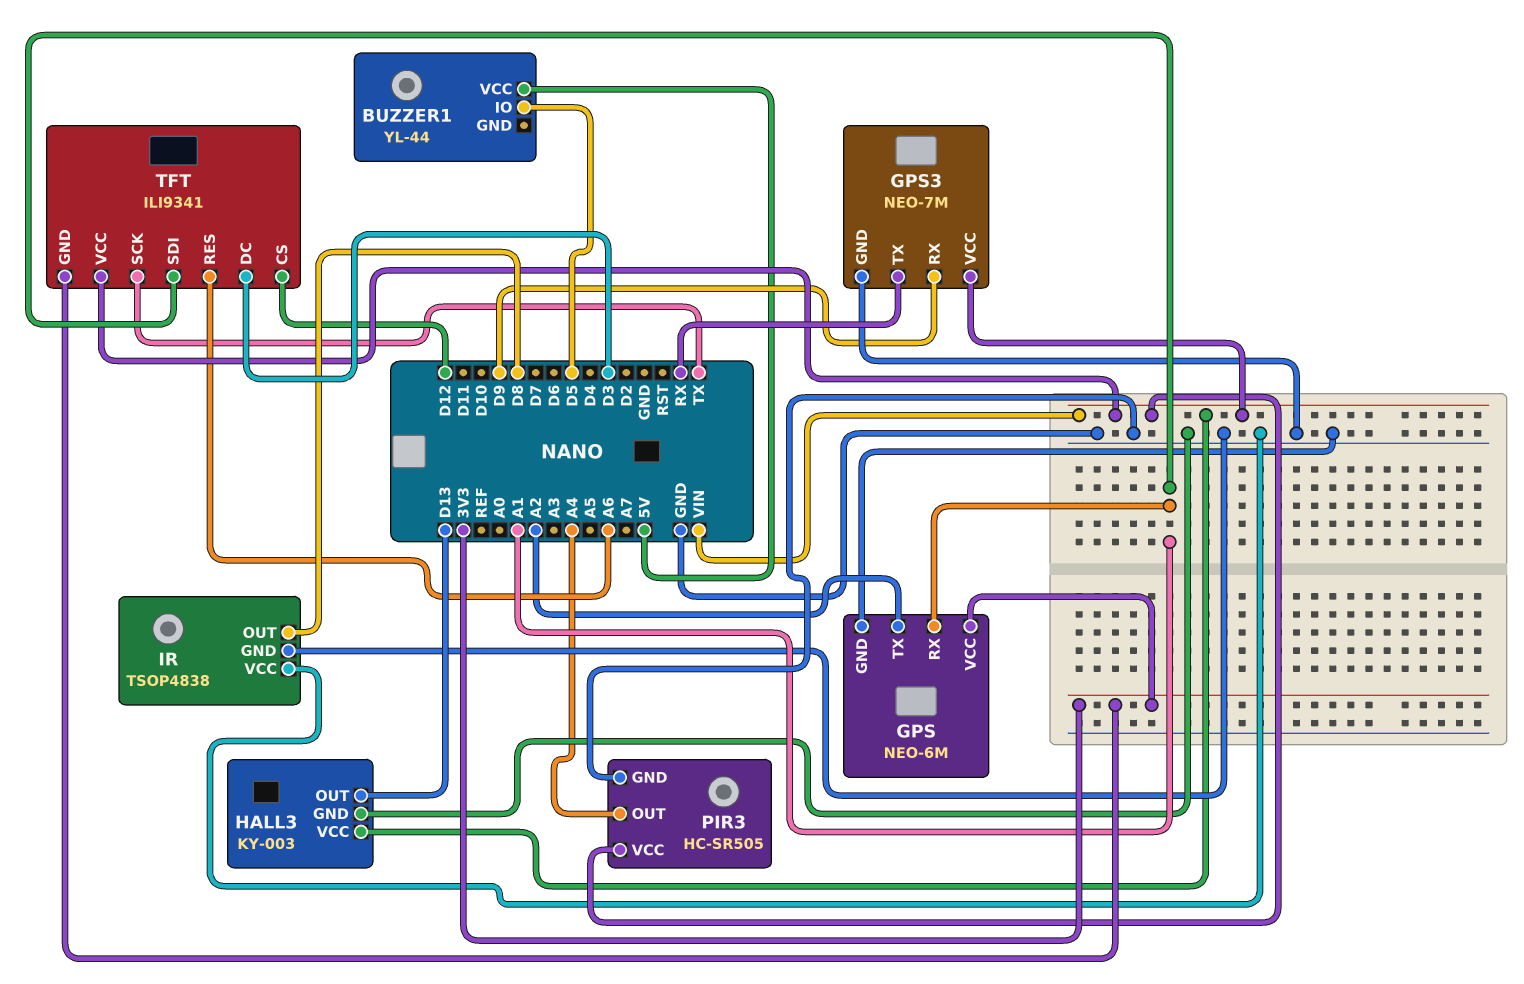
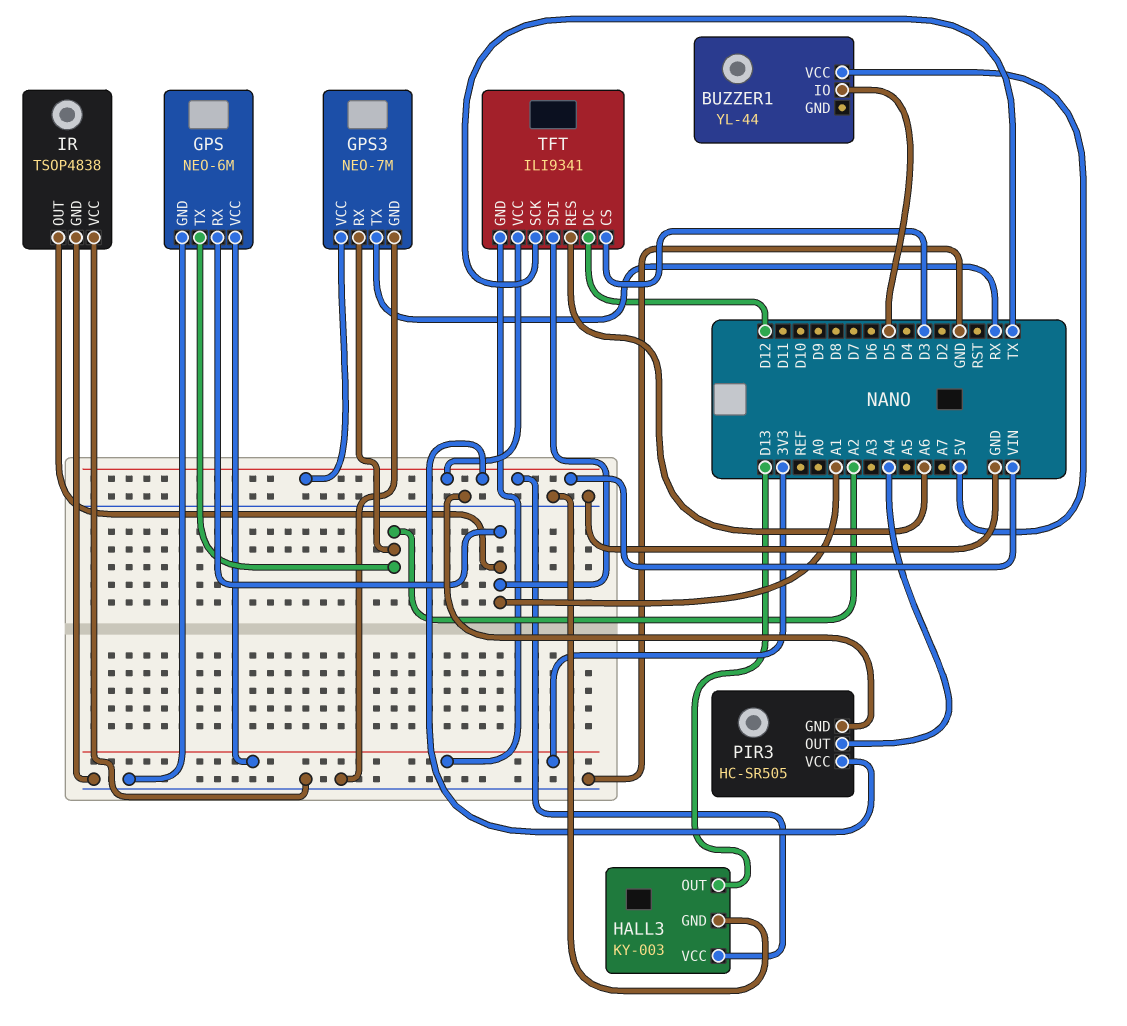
GPS3 pin RX: D9 -> A2
IR pin OUT: D8 -> A1
TFT pin CS: D12 -> D3
TFT pin DC: D3 -> D12

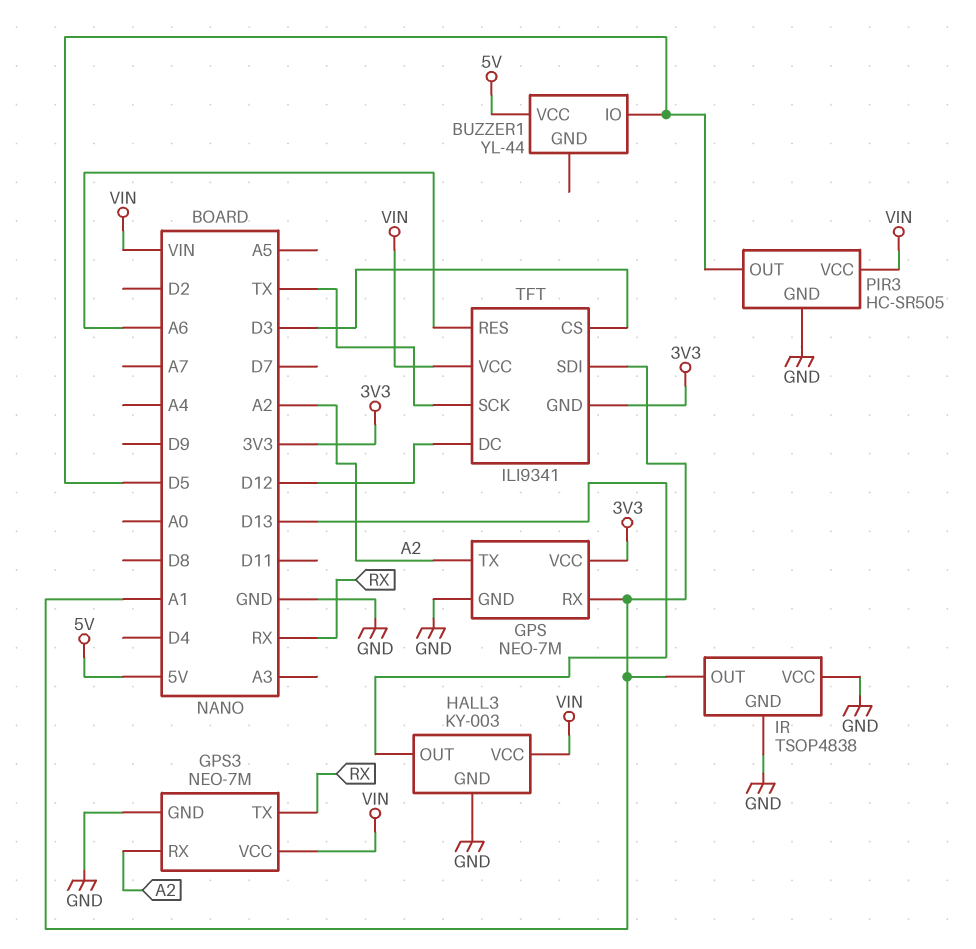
GPS: NEO-6M -> NEO-7M
PIR3 pin OUT: A4 -> D5

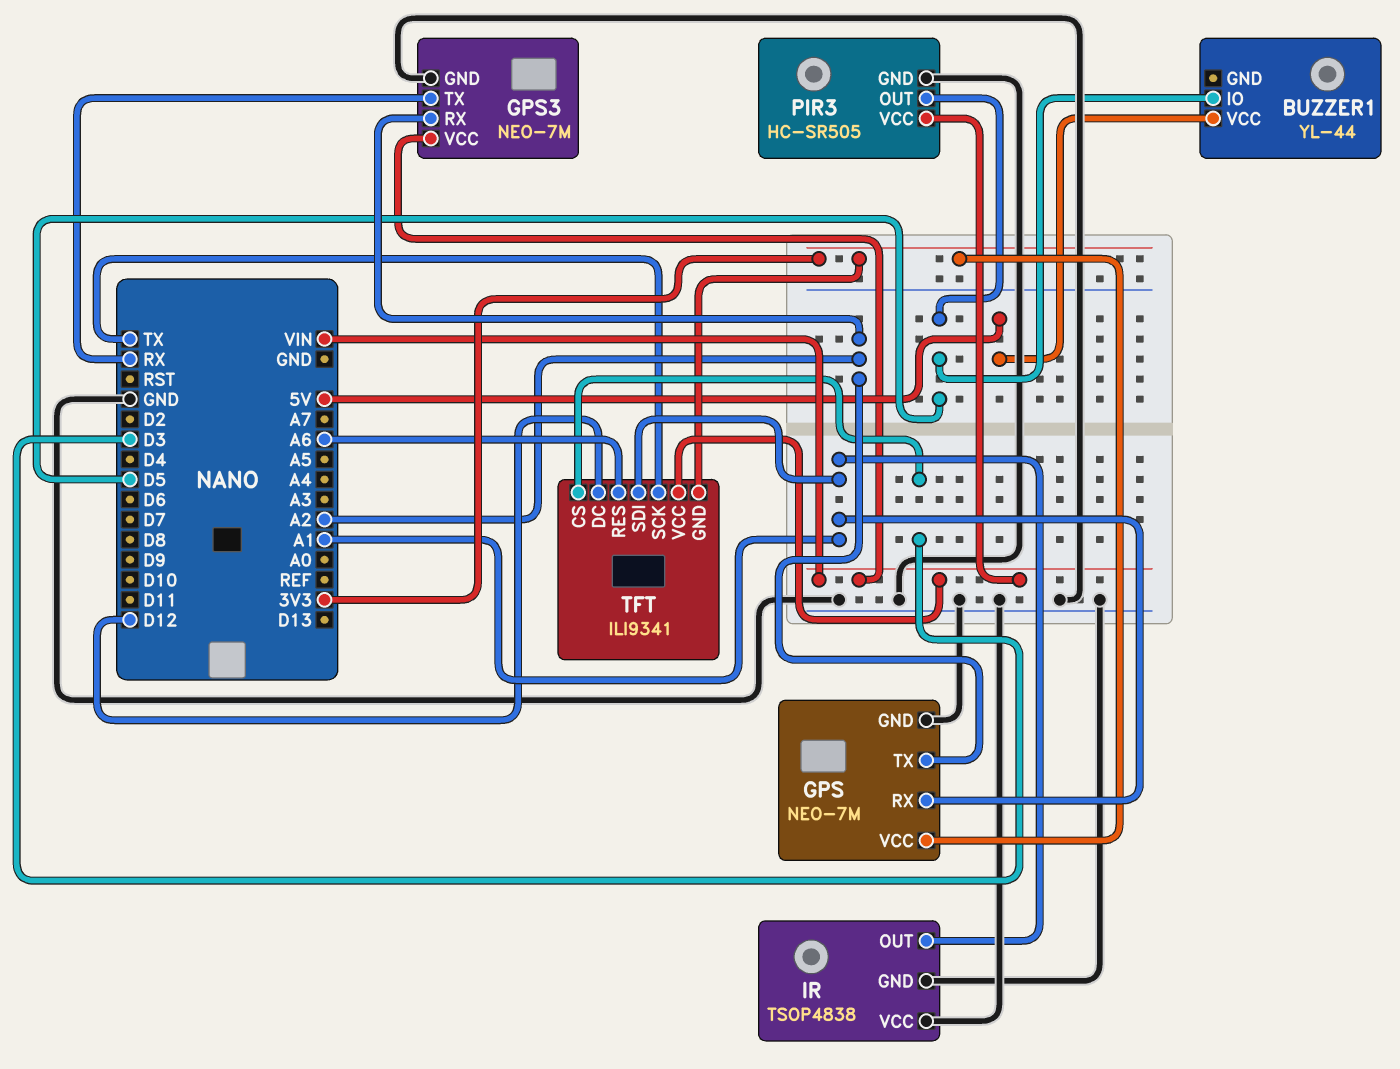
HALL3: KY-003 -> none
HALL3 pin GND: GND -> none
HALL3 pin OUT: D13 -> none
HALL3 pin VCC: VIN -> none

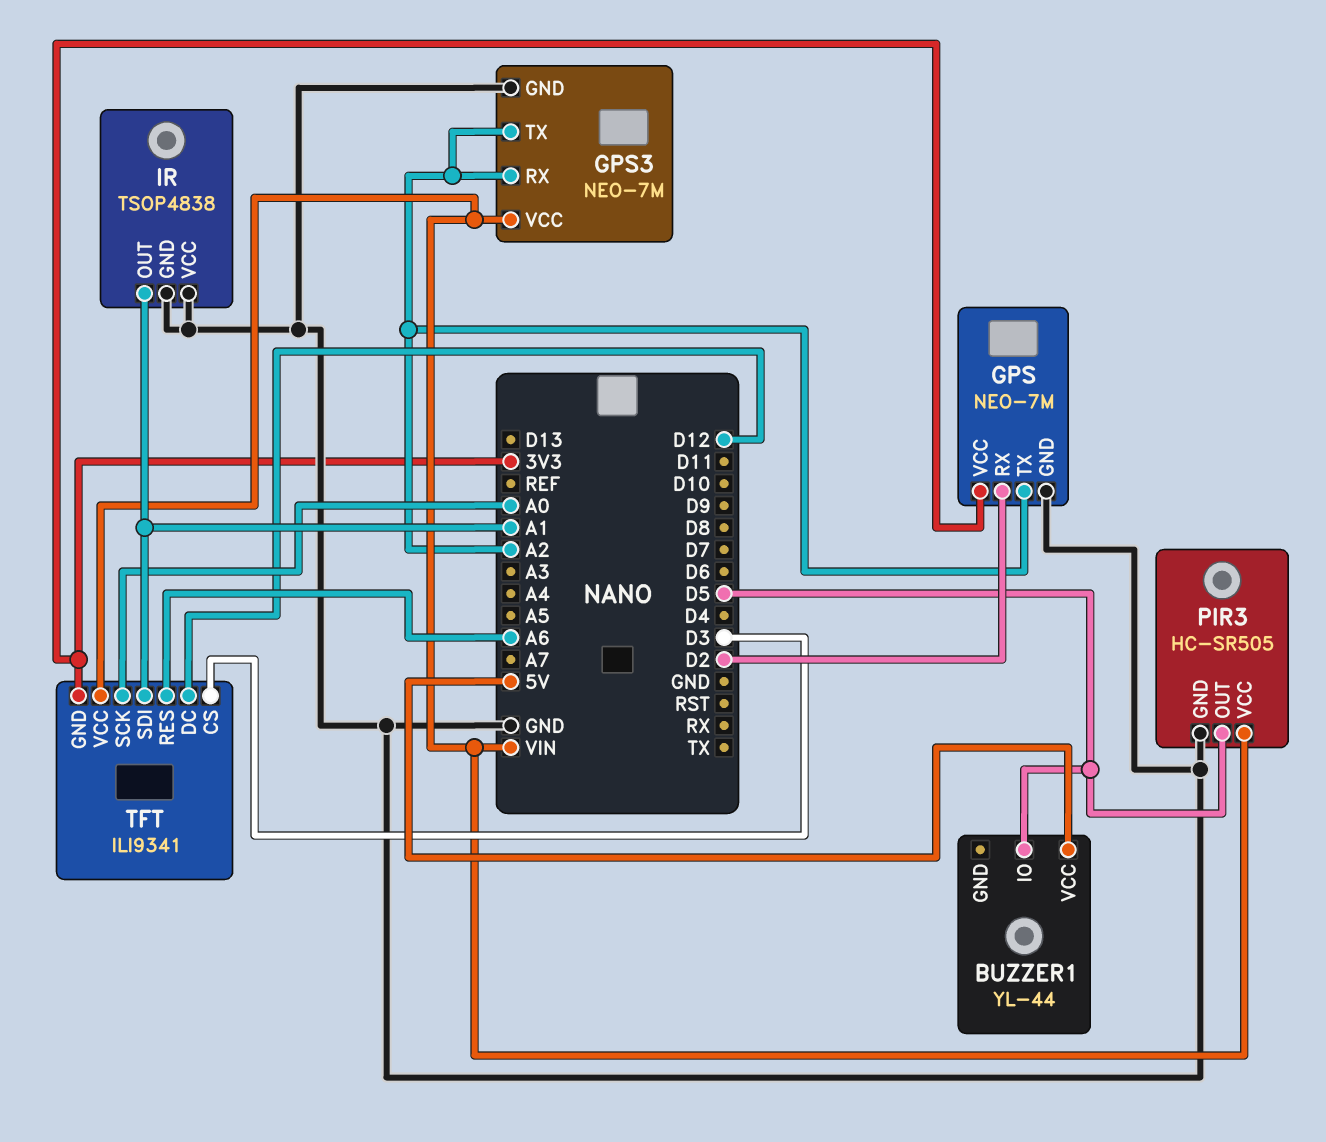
GPS pin RX: A1 -> D2
GPS3 pin TX: RX -> A2
TFT pin SCK: TX -> A0

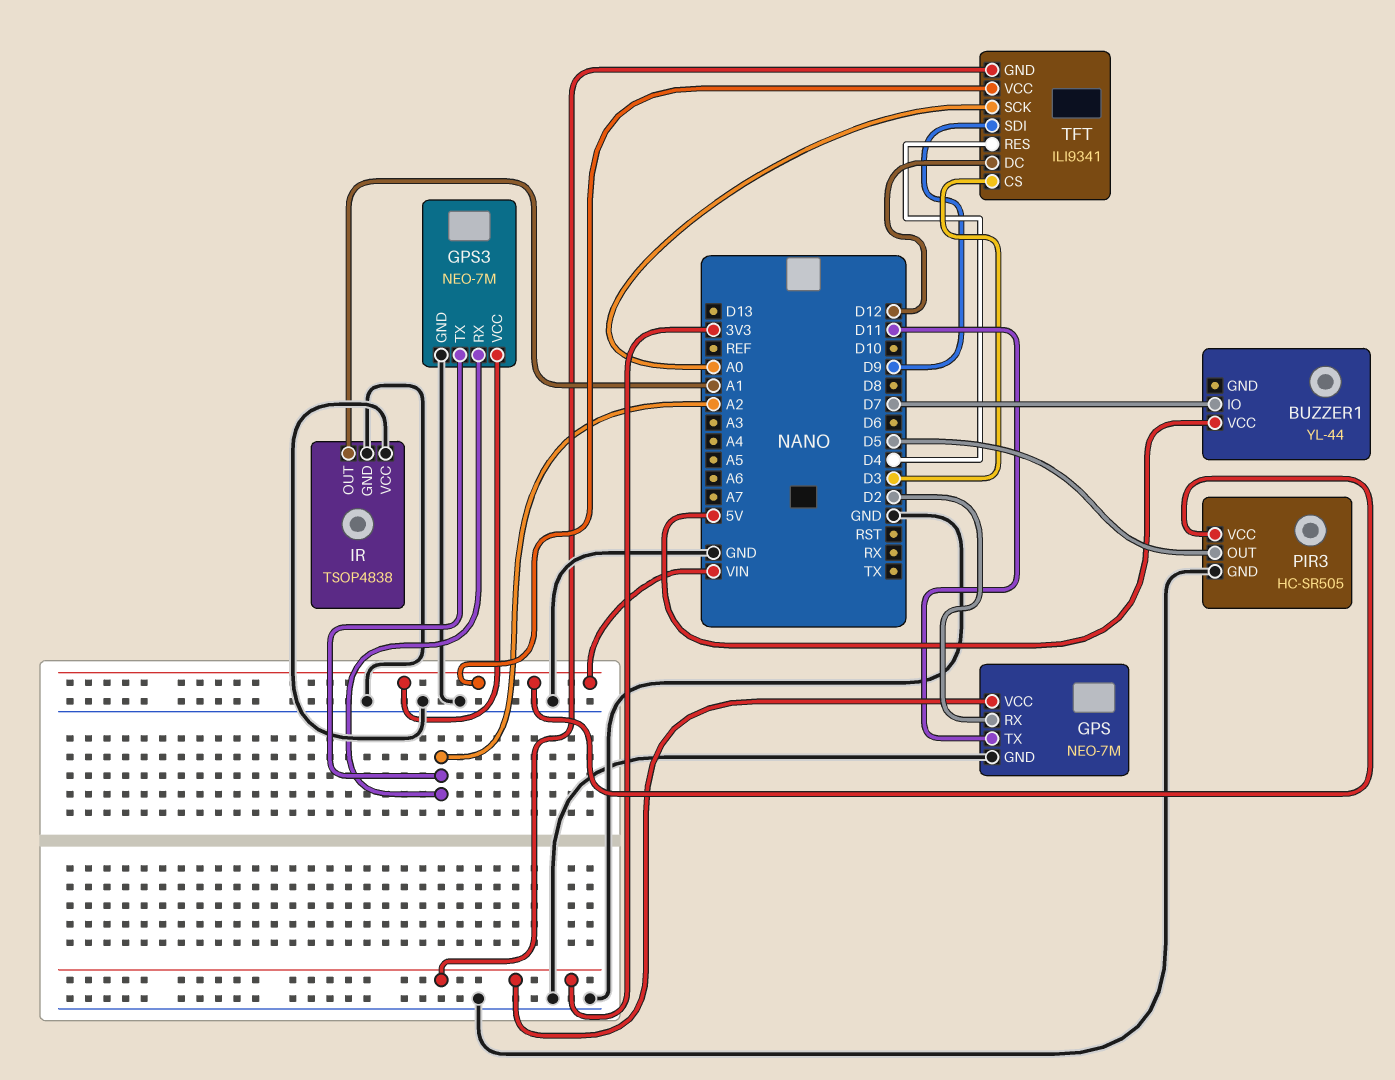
BUZZER1 pin IO: D5 -> D7
GPS pin TX: A2 -> D11
TFT pin RES: A6 -> D4
TFT pin SDI: A1 -> D9

